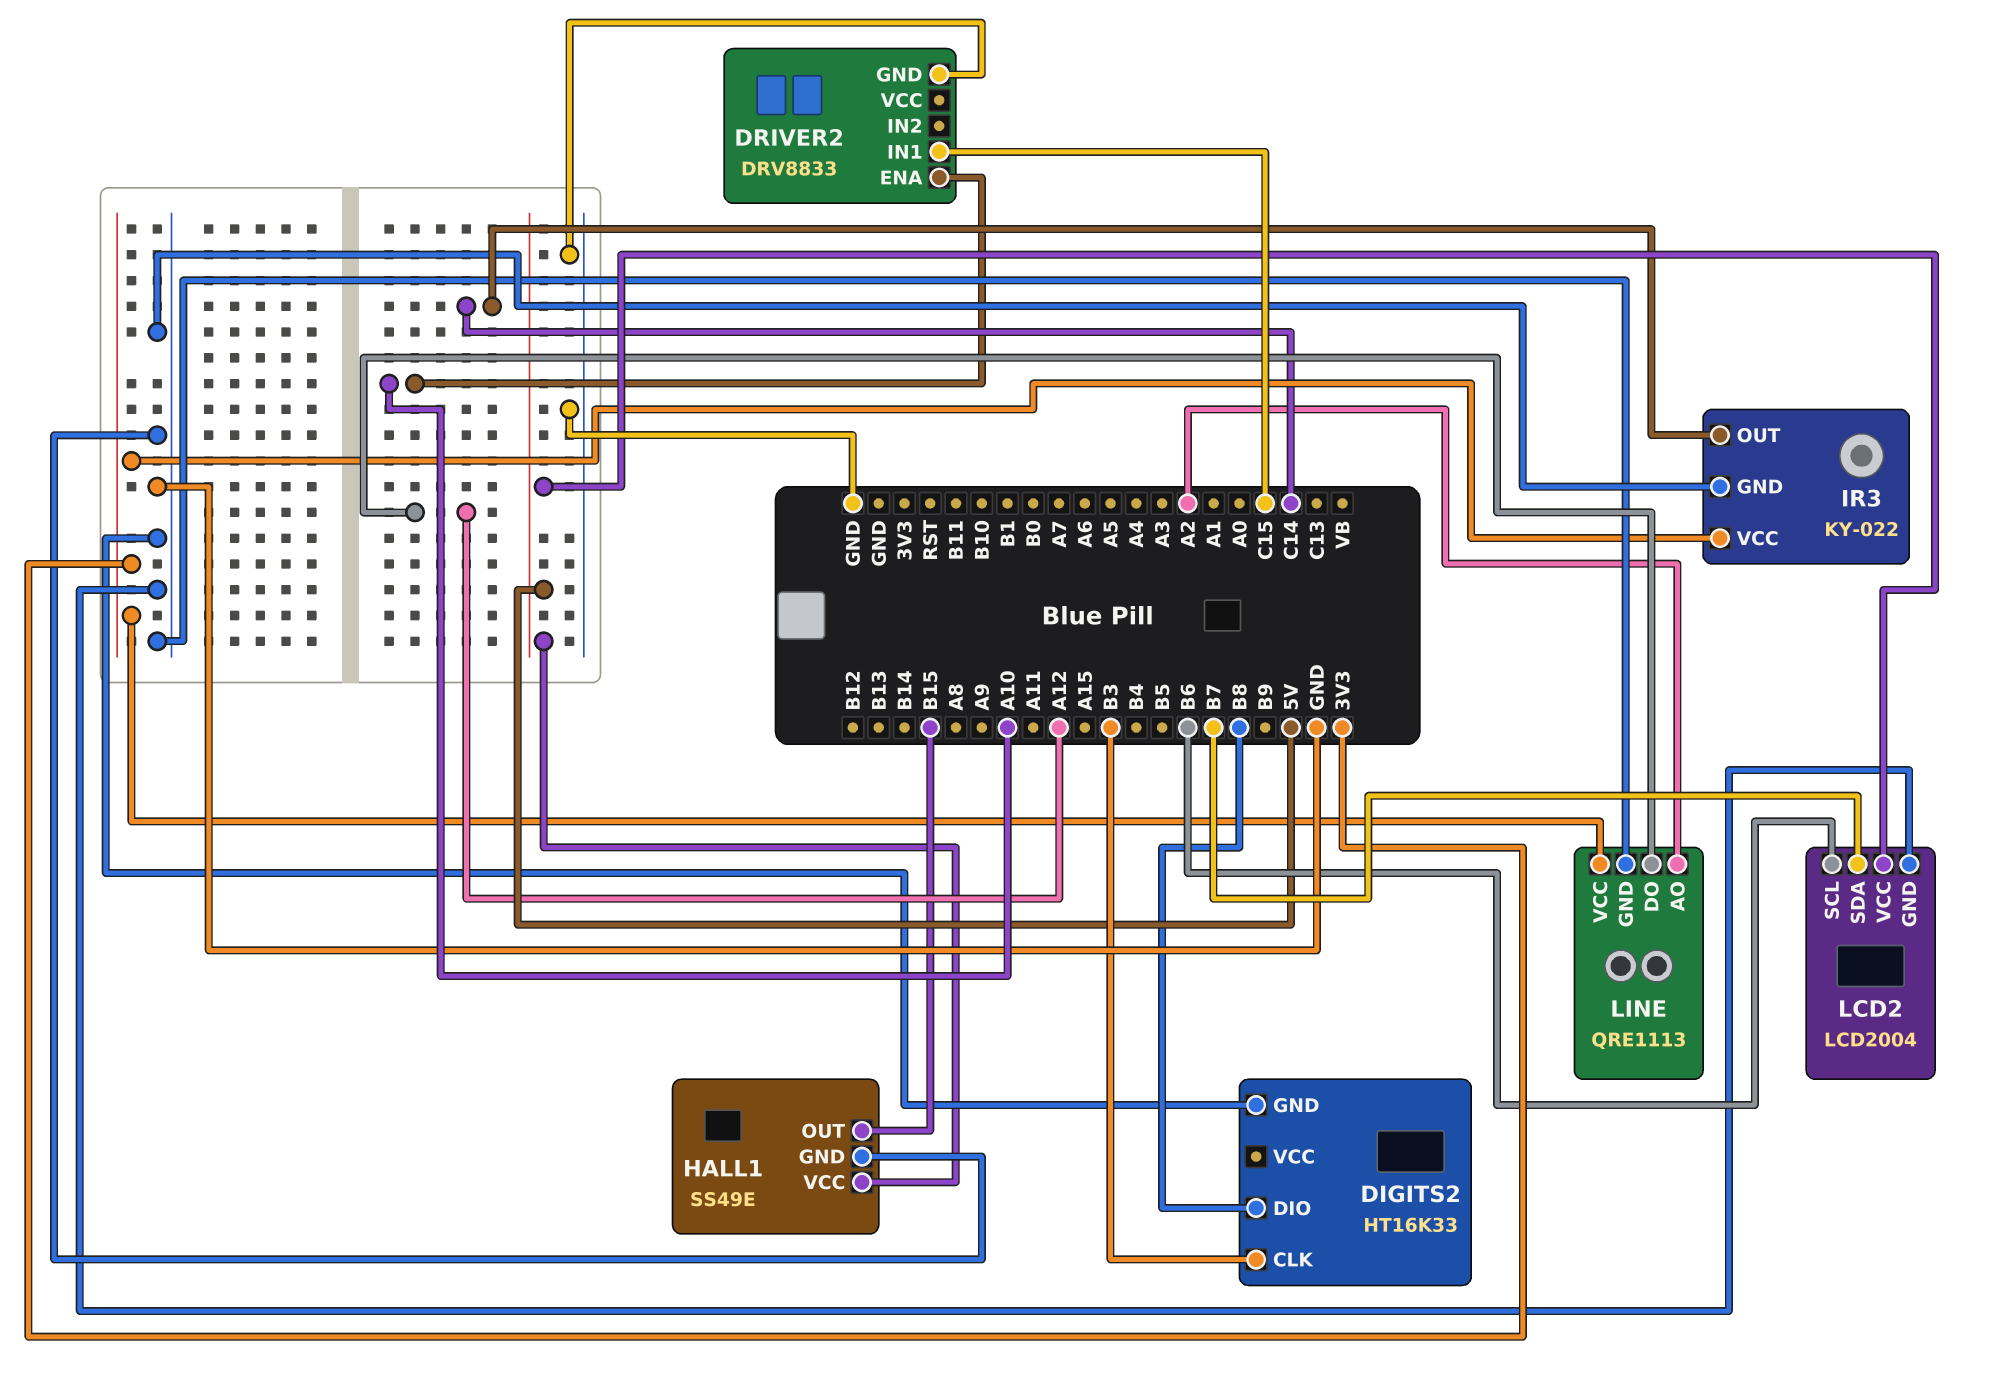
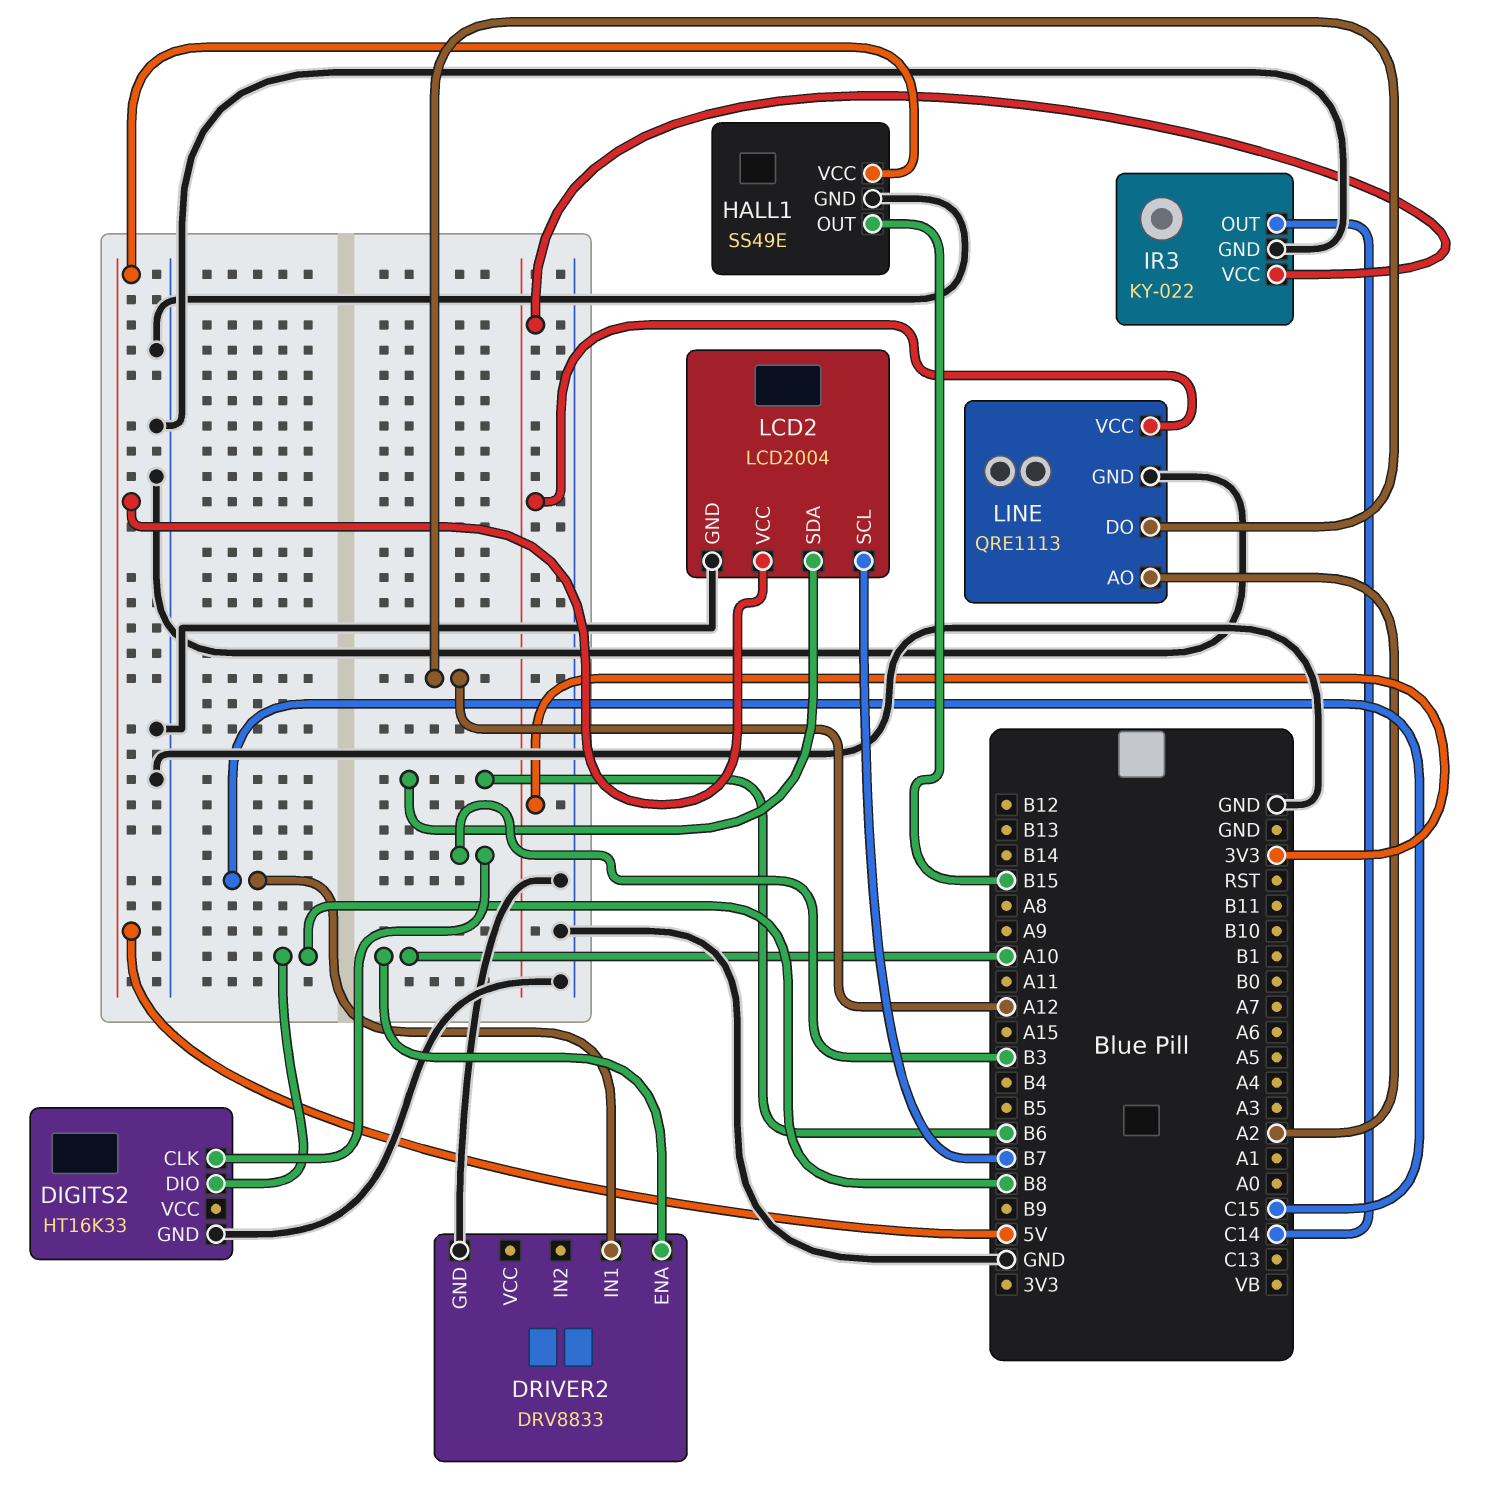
LCD2 pin SCL: B6 -> B7
LCD2 pin SDA: B7 -> B6

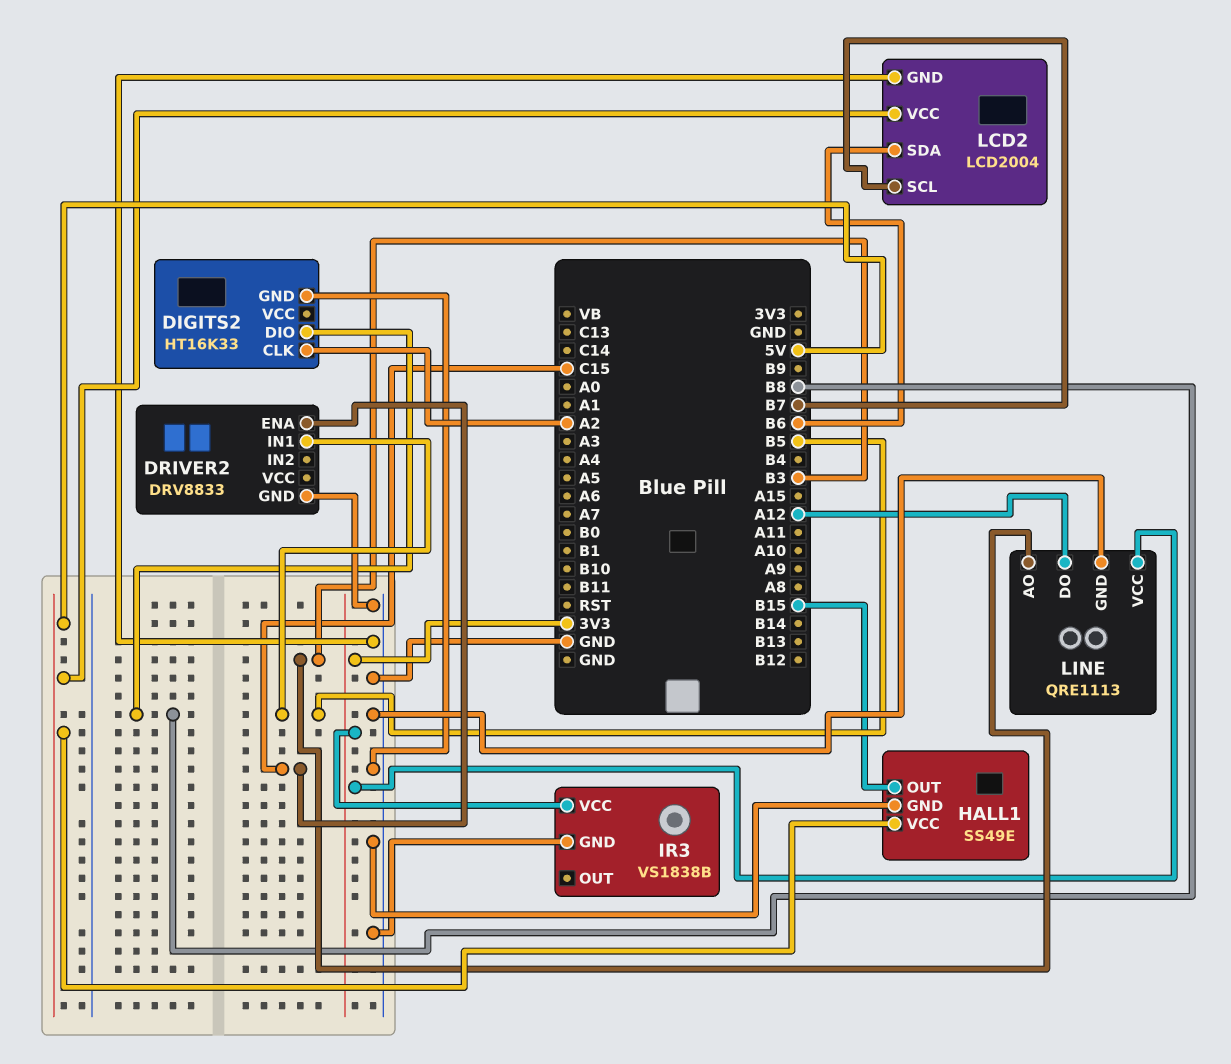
DIGITS2 pin CLK: B3 -> A2
DRIVER2 pin ENA: A10 -> C15
DRIVER2 pin IN1: C15 -> B5
IR3: KY-022 -> VS1838B
IR3 pin OUT: C14 -> none
LINE pin AO: A2 -> B3

